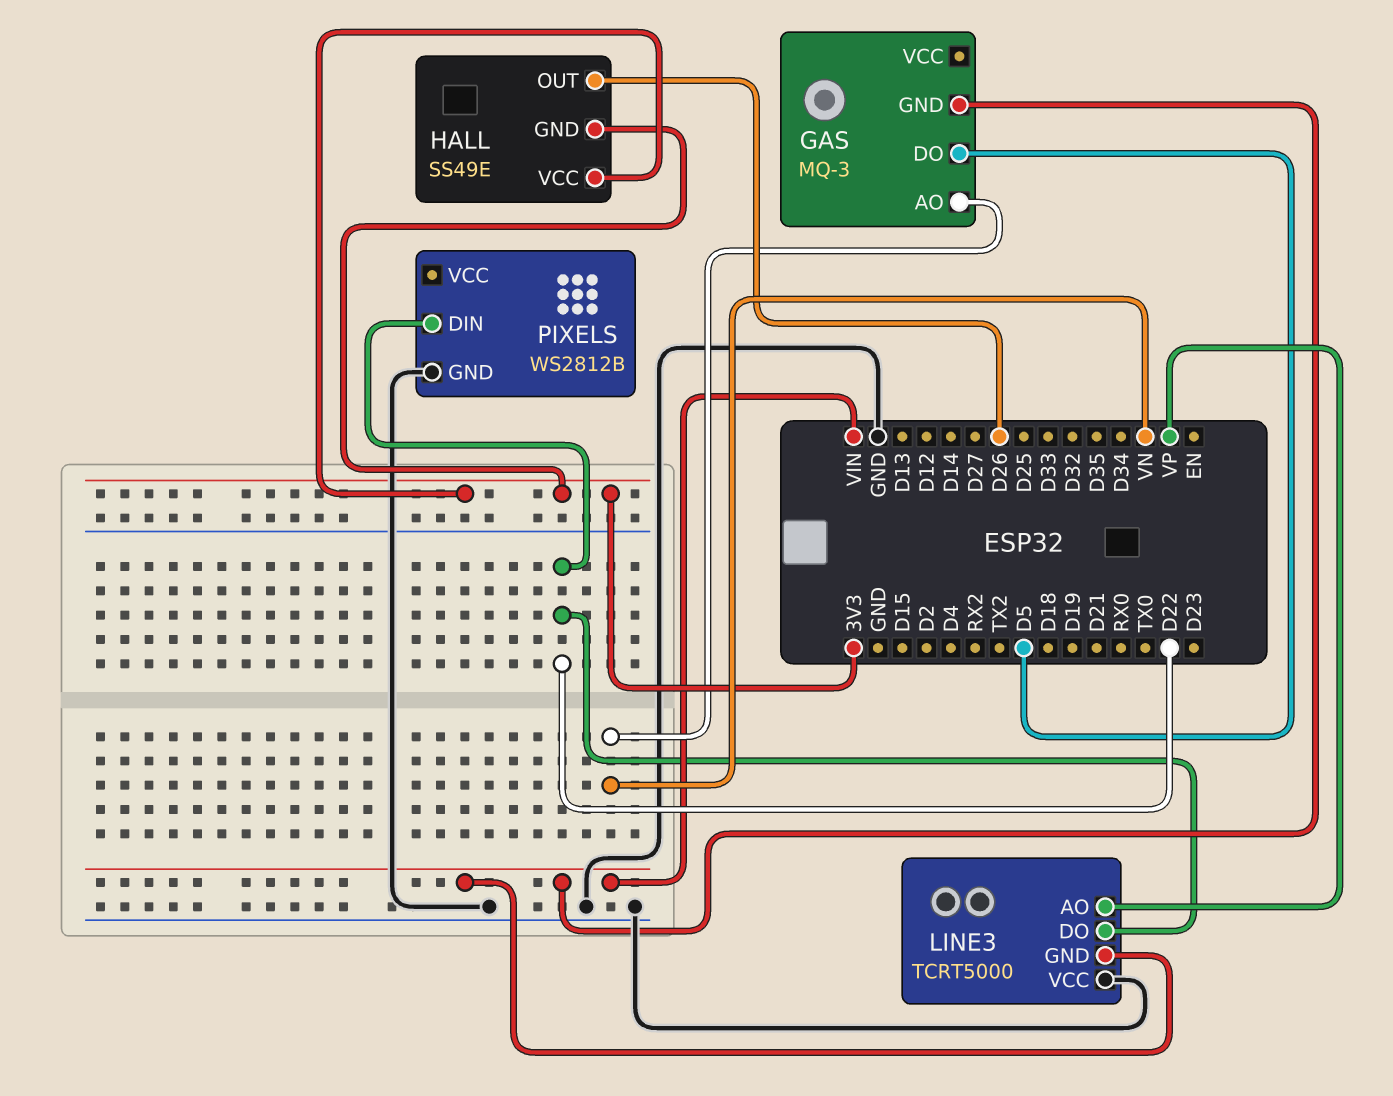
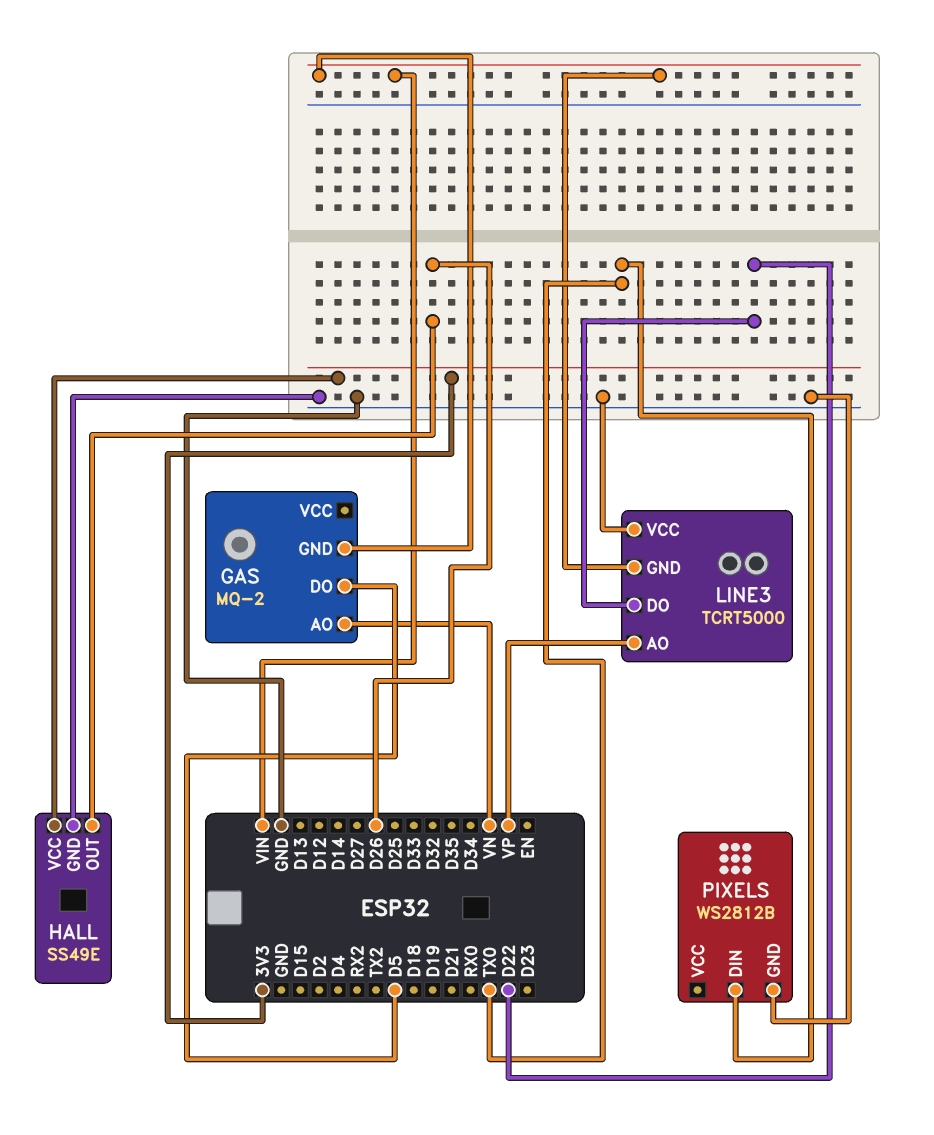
GAS: MQ-3 -> MQ-2
HALL pin GND: 3V3 -> GND
PIXELS pin DIN: D22 -> TX0

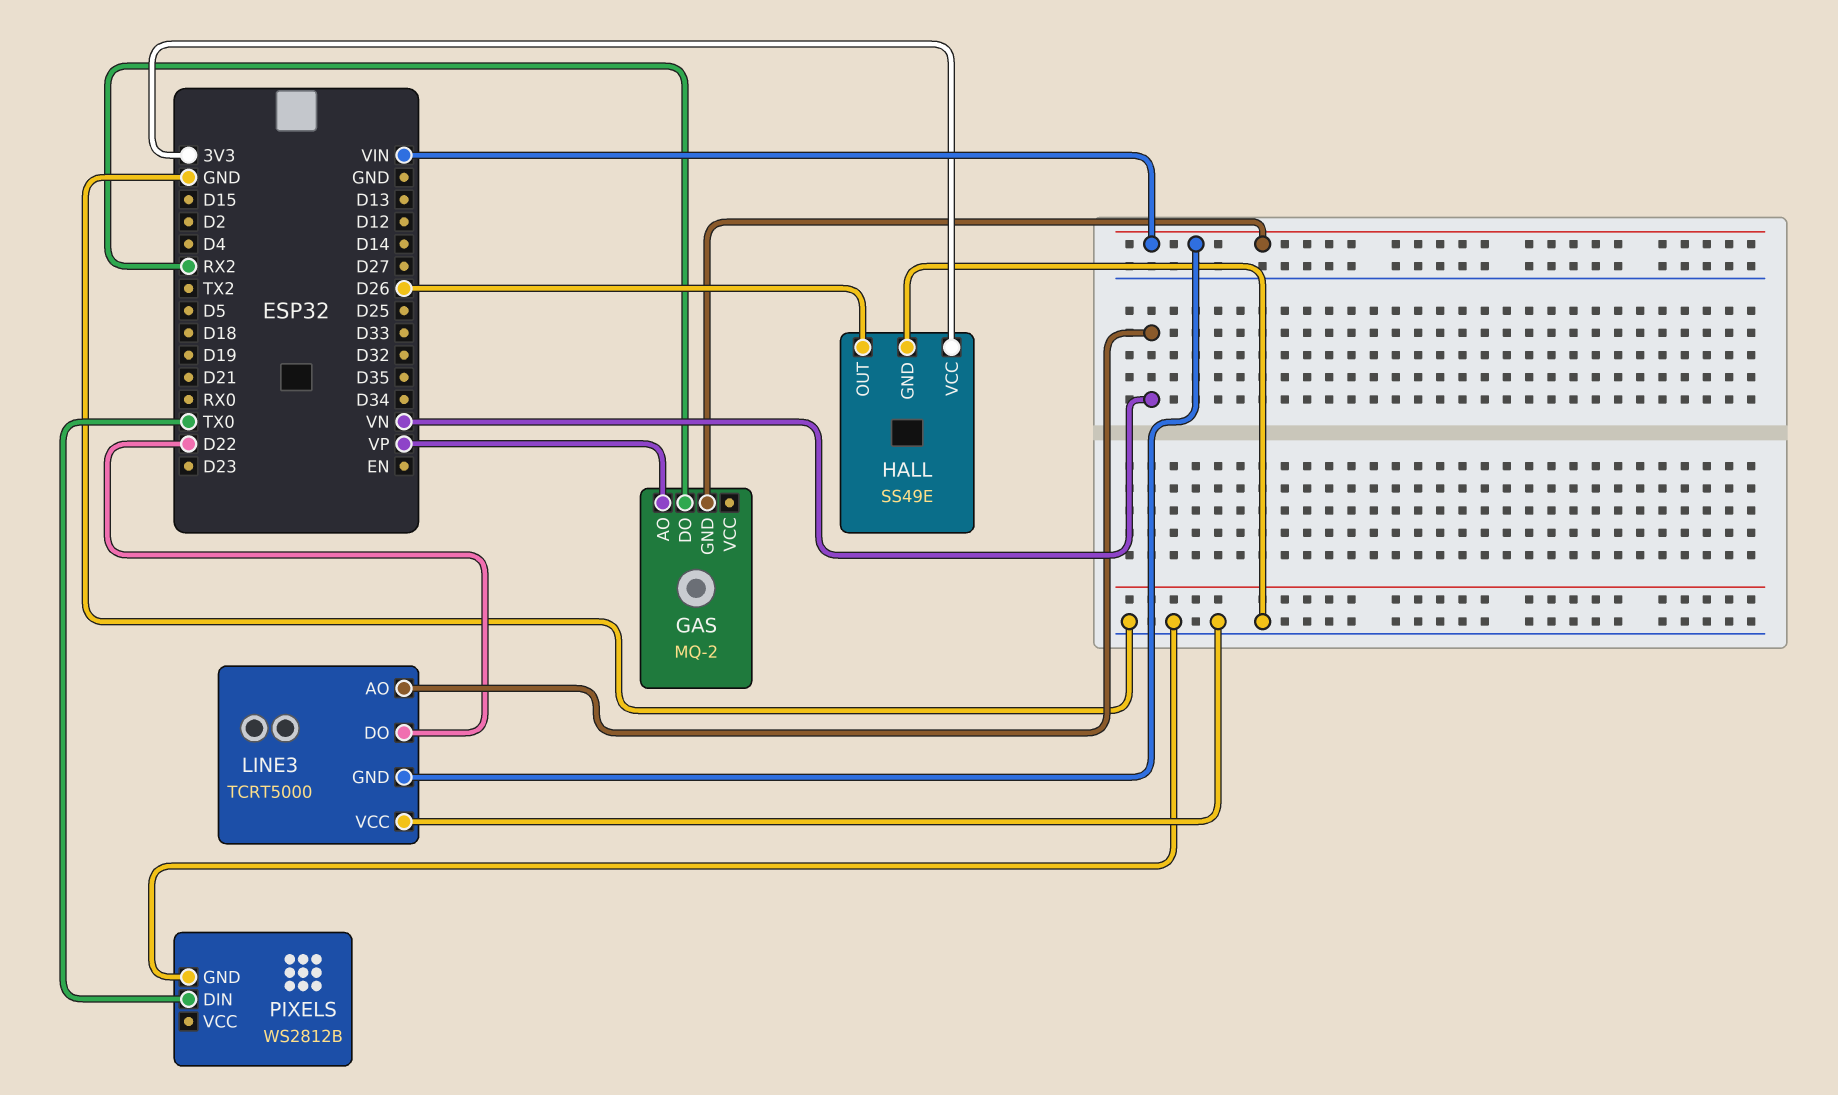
GAS pin AO: VN -> VP
GAS pin DO: D5 -> RX2
LINE3 pin AO: VP -> VN

